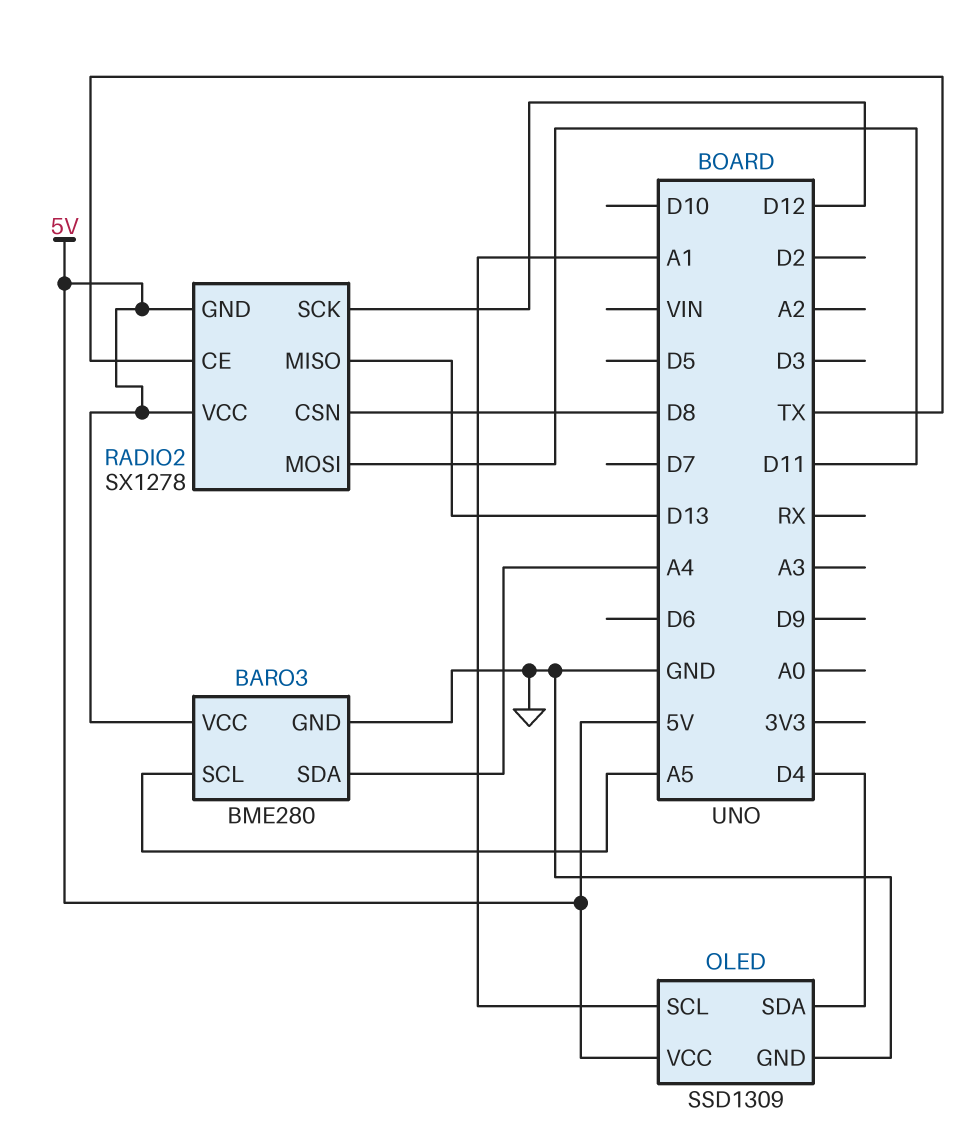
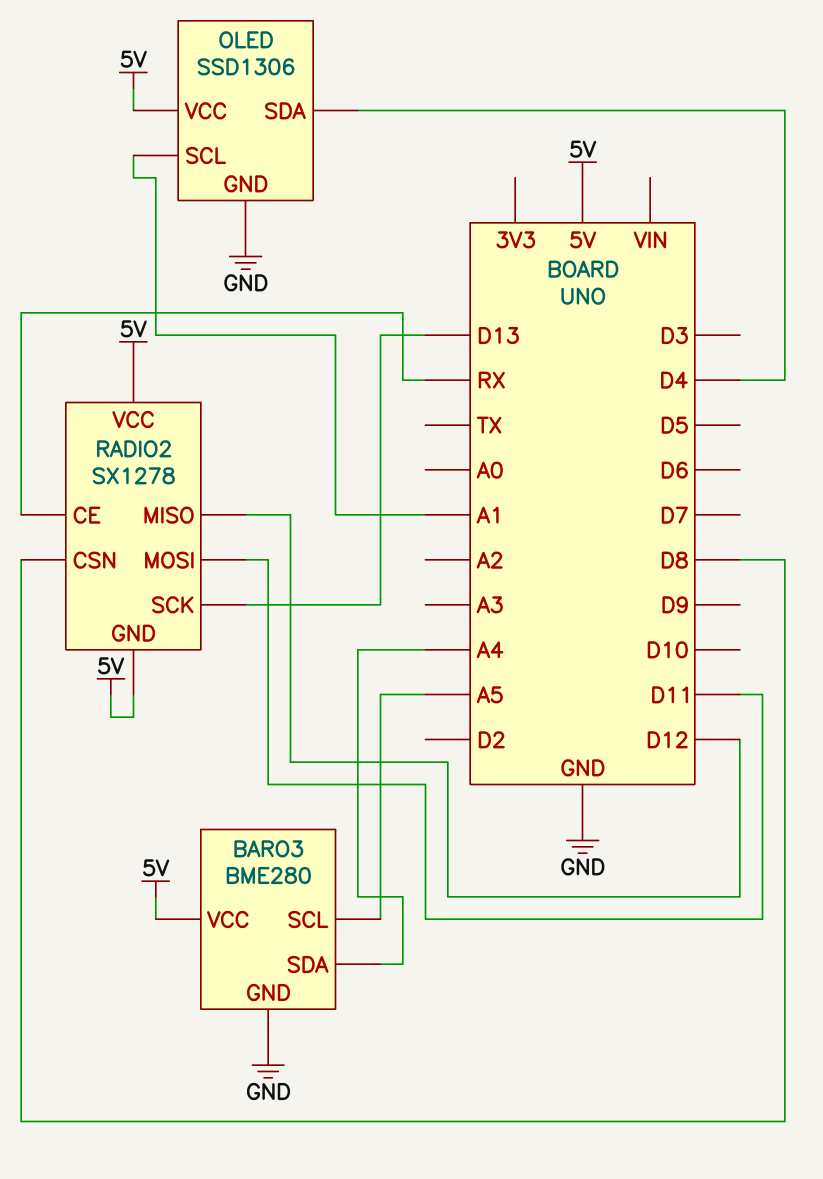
OLED: SSD1309 -> SSD1306
RADIO2 pin CE: TX -> RX
RADIO2 pin MISO: D13 -> D12
RADIO2 pin SCK: D12 -> D13

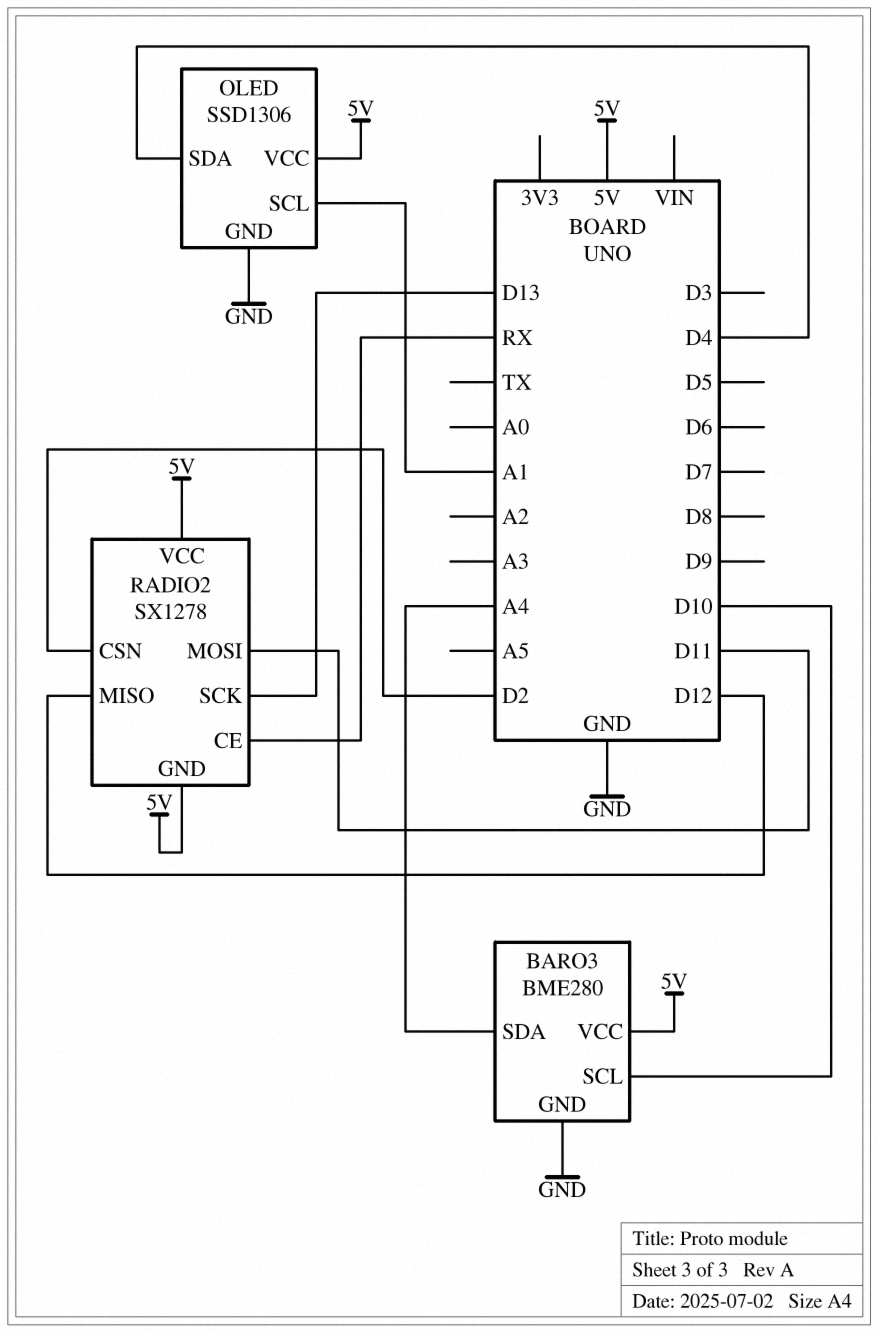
BARO3 pin SCL: A5 -> D10
RADIO2 pin CSN: D8 -> D2

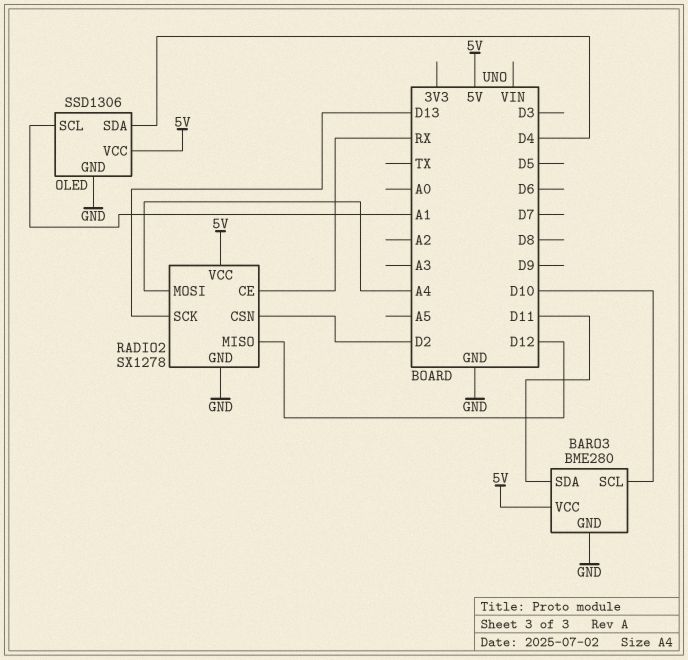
BARO3 pin SDA: A4 -> D11
RADIO2 pin GND: 5V -> GND
RADIO2 pin MOSI: D11 -> A4

